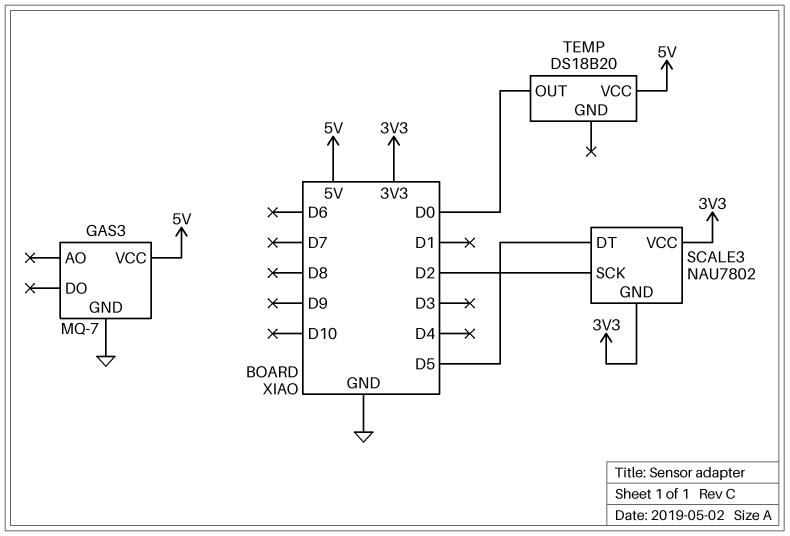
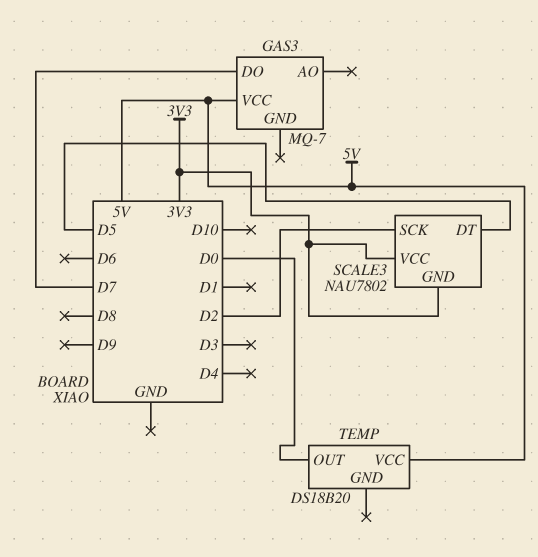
GAS3 pin DO: none -> D7
GAS3 pin GND: GND -> none

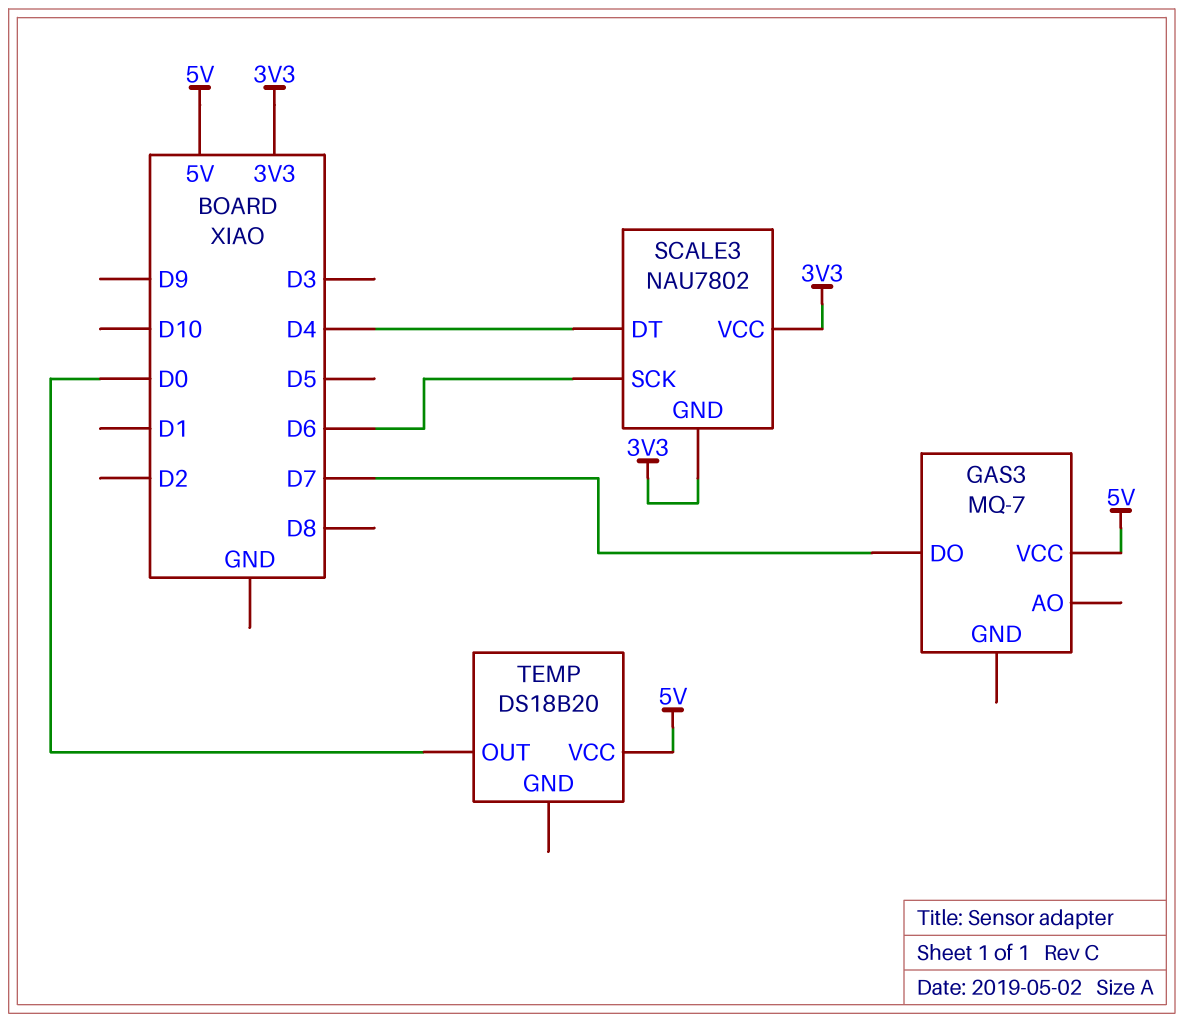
SCALE3 pin DT: D5 -> D4
SCALE3 pin SCK: D2 -> D6

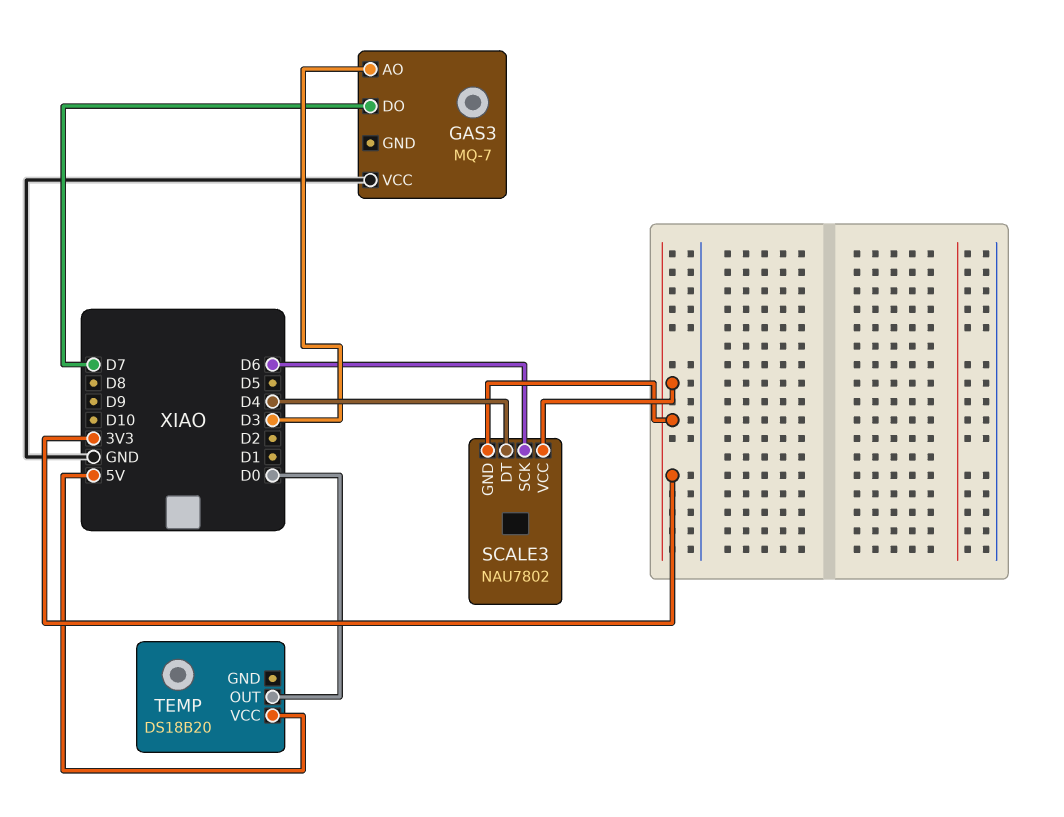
GAS3 pin AO: none -> D3
GAS3 pin VCC: 5V -> GND

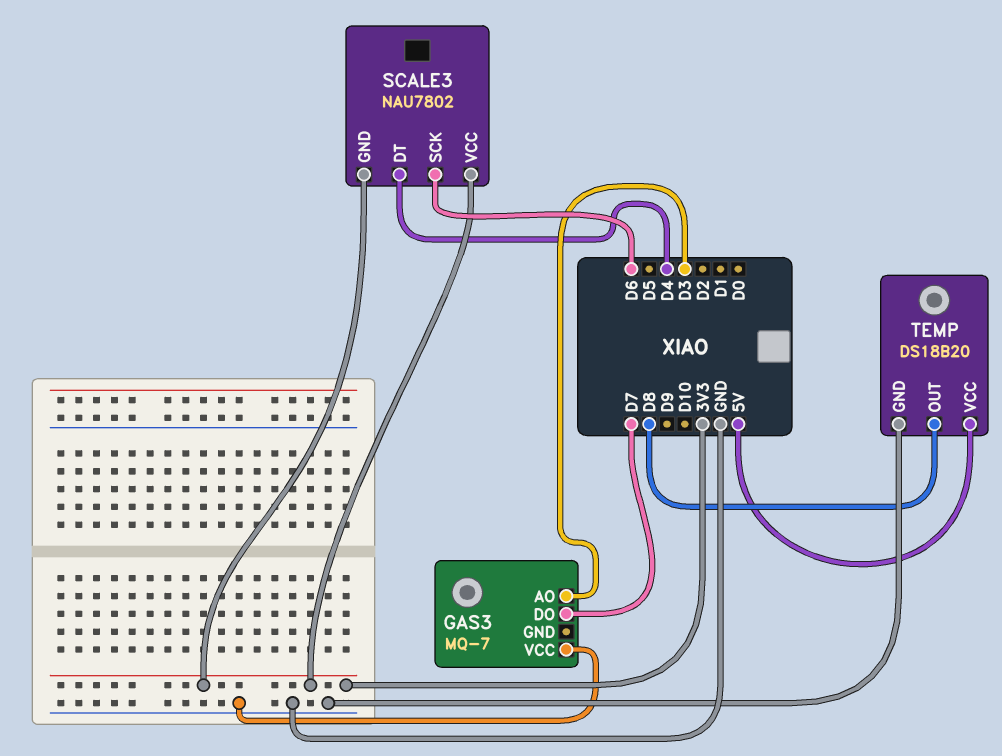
TEMP pin GND: none -> GND
TEMP pin OUT: D0 -> D8

